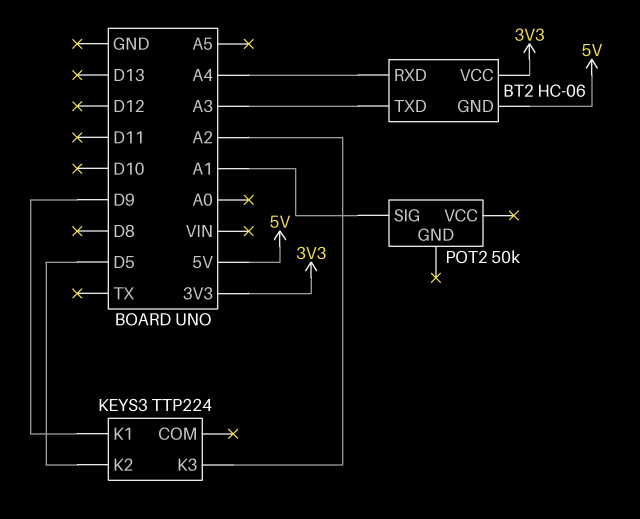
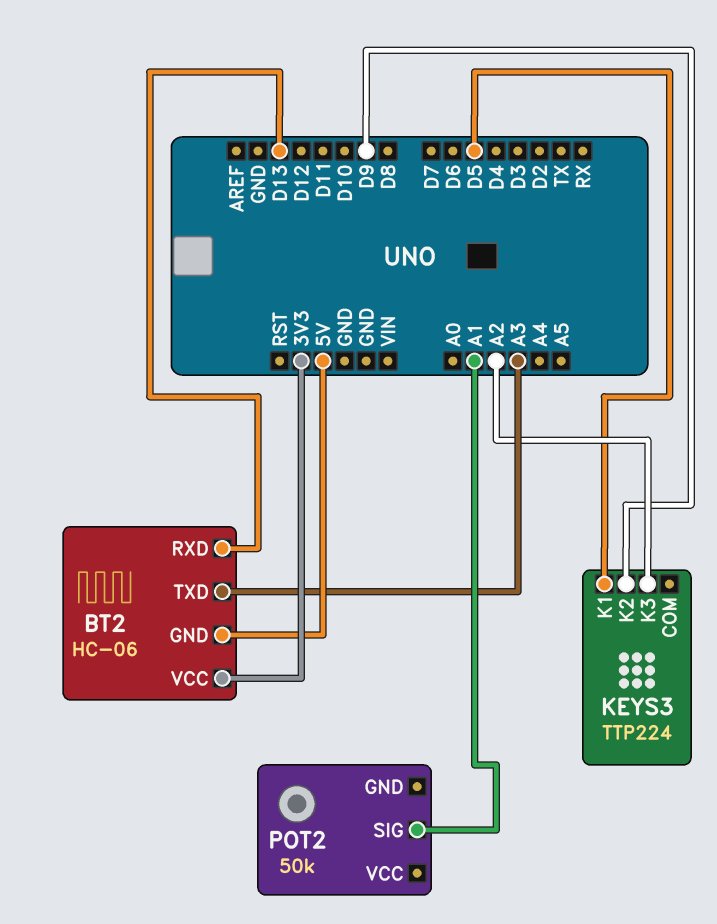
BT2 pin RXD: A4 -> D13
KEYS3 pin K1: D9 -> D5
KEYS3 pin K2: D5 -> D9

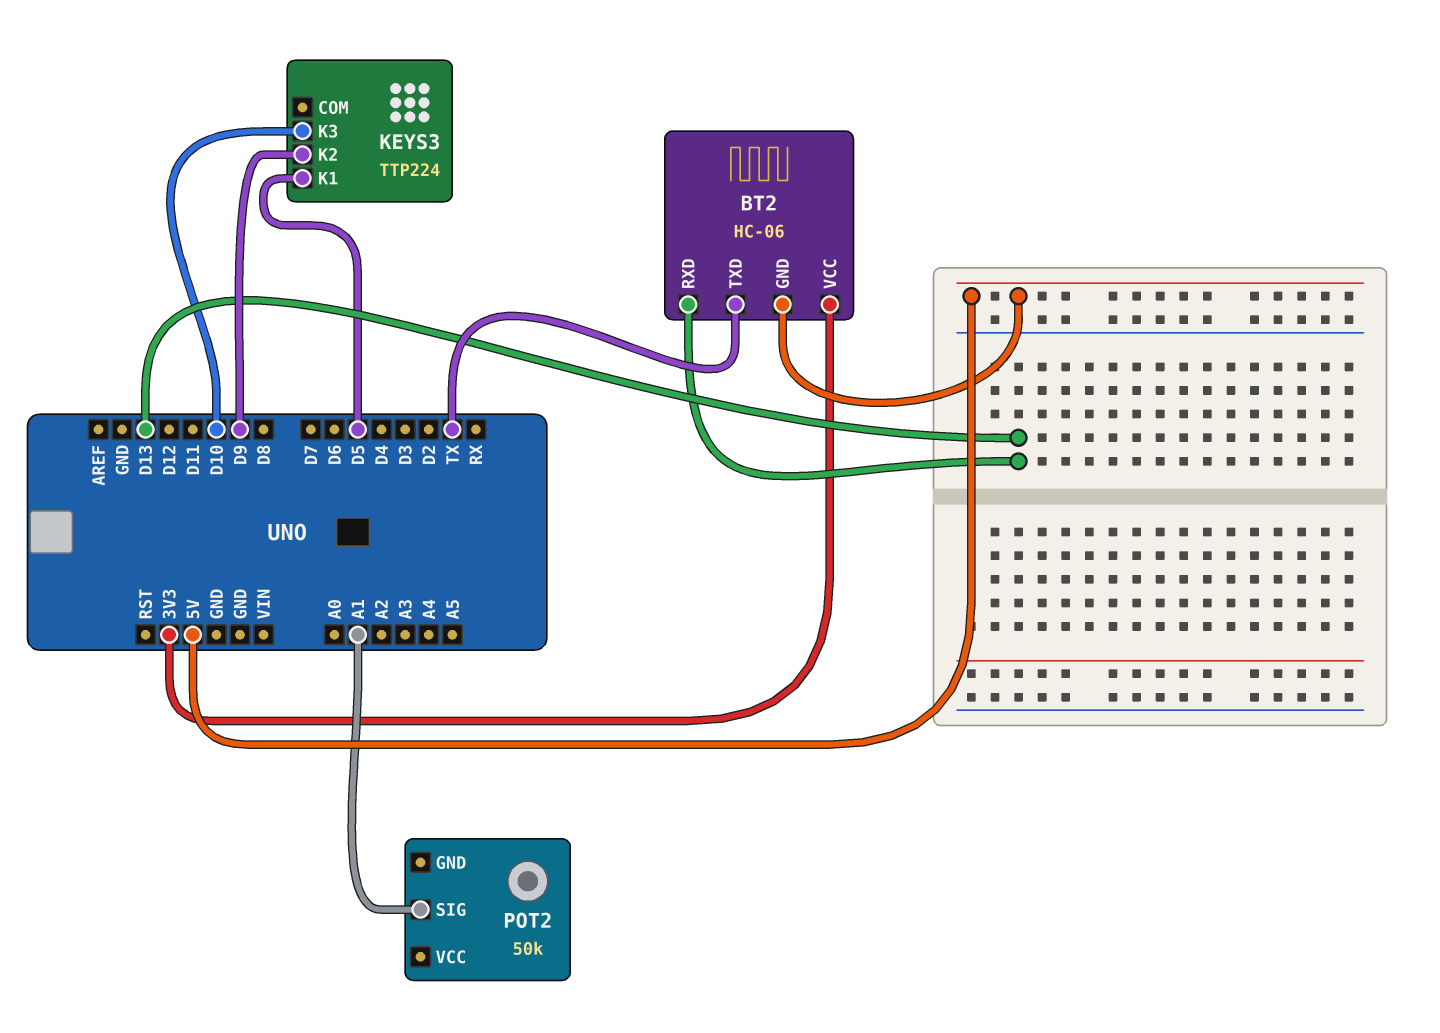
BT2 pin TXD: A3 -> TX
KEYS3 pin K3: A2 -> D10

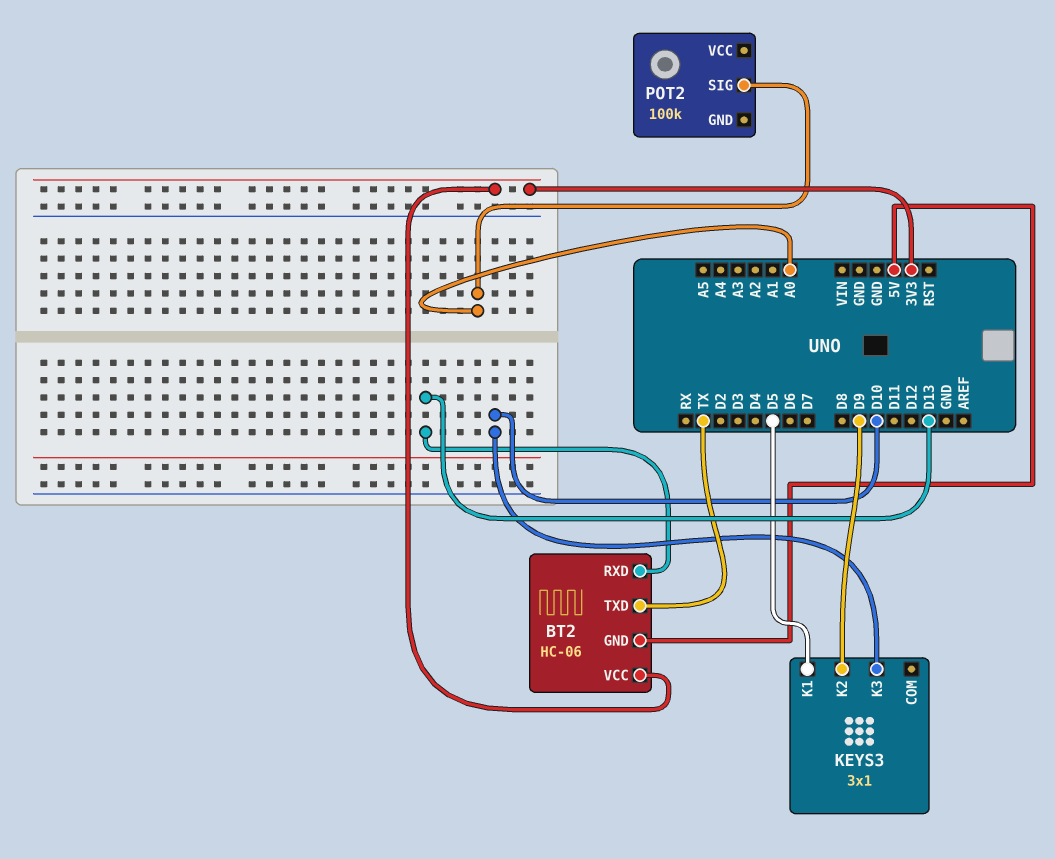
KEYS3: TTP224 -> 3x1
POT2: 50k -> 100k
POT2 pin SIG: A1 -> A0

